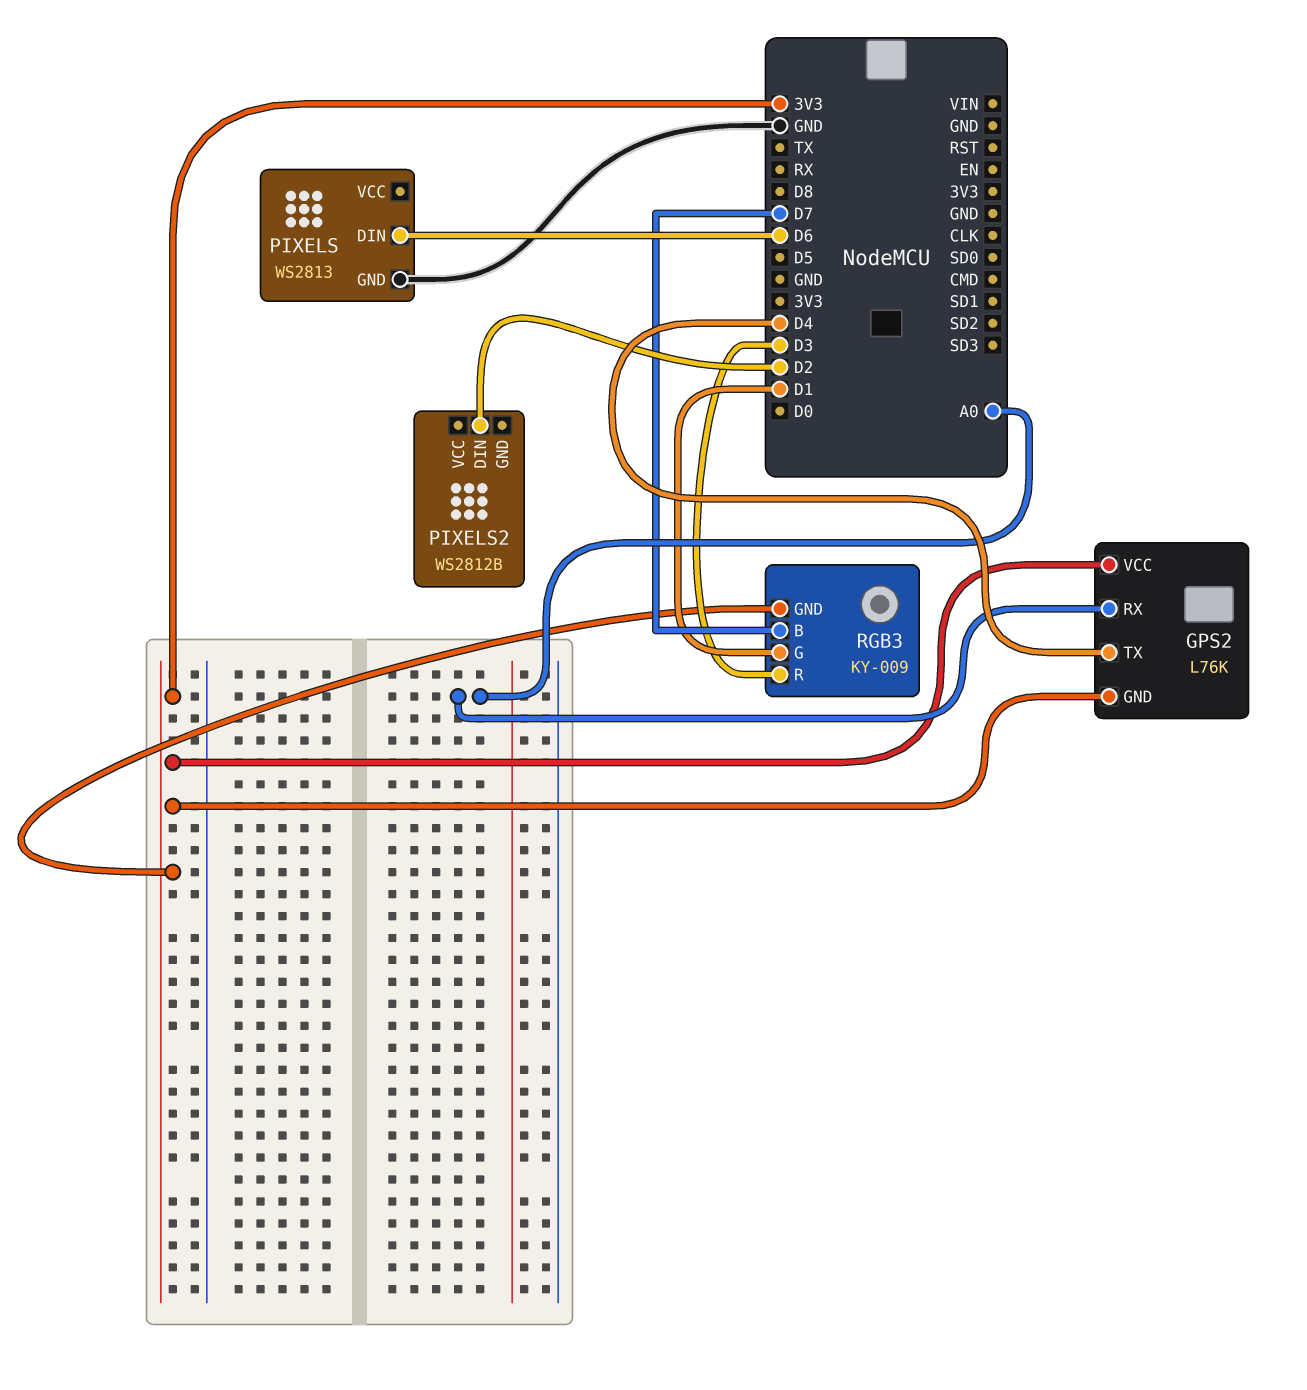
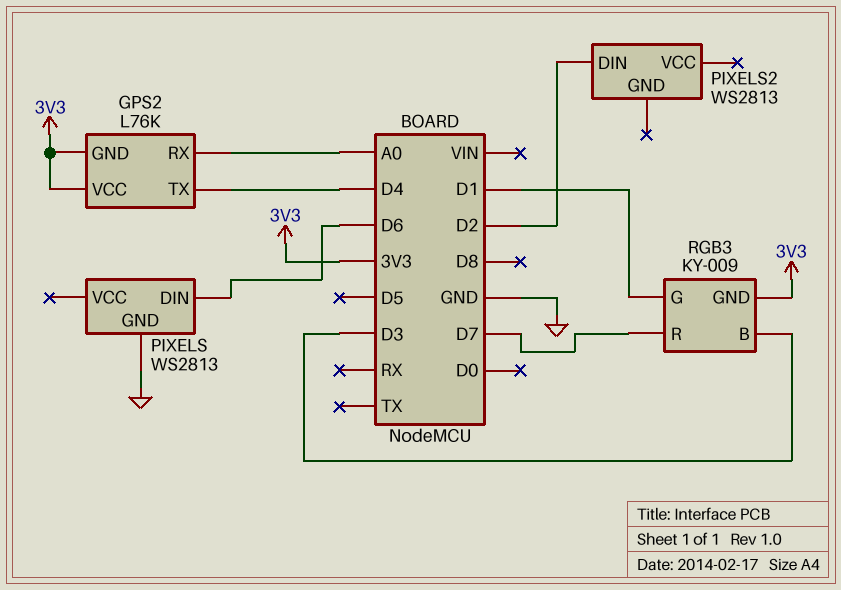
PIXELS2: WS2812B -> WS2813
RGB3 pin B: D7 -> D3
RGB3 pin R: D3 -> D7

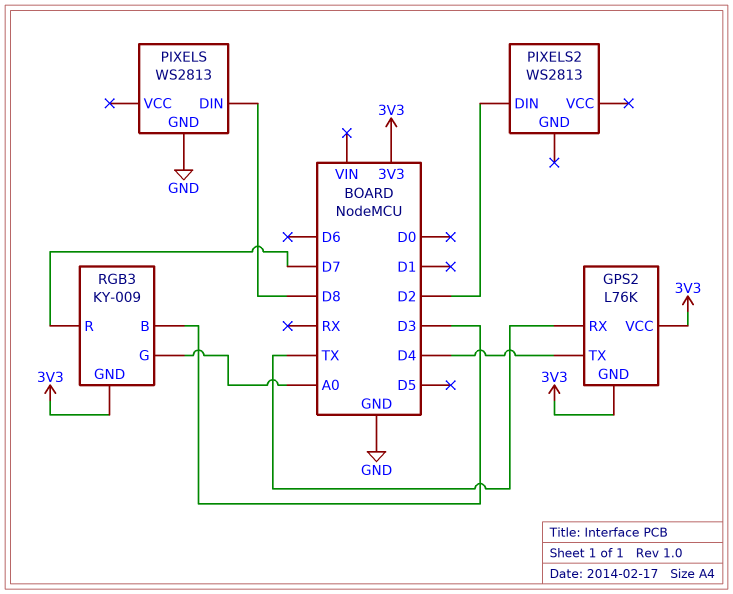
GPS2 pin RX: A0 -> TX
PIXELS pin DIN: D6 -> D8
RGB3 pin G: D1 -> A0

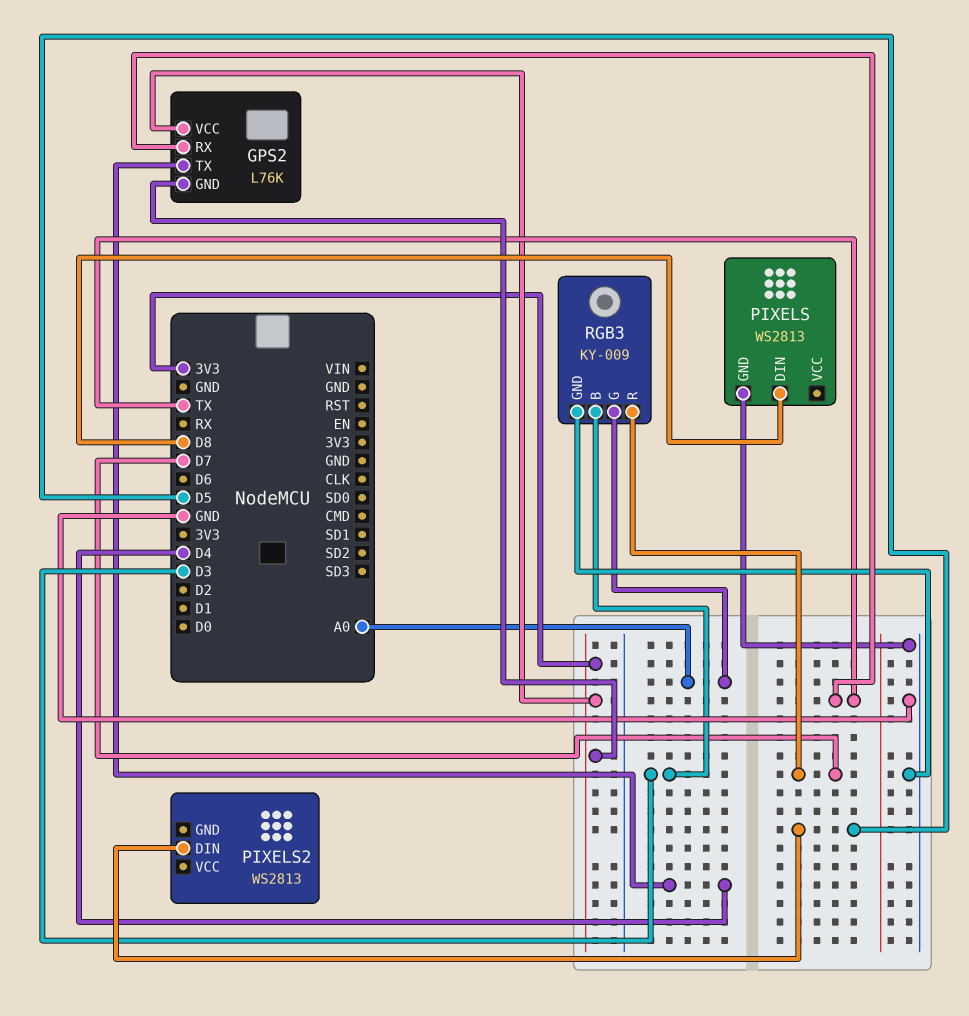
PIXELS2 pin DIN: D2 -> D5
RGB3 pin GND: 3V3 -> GND

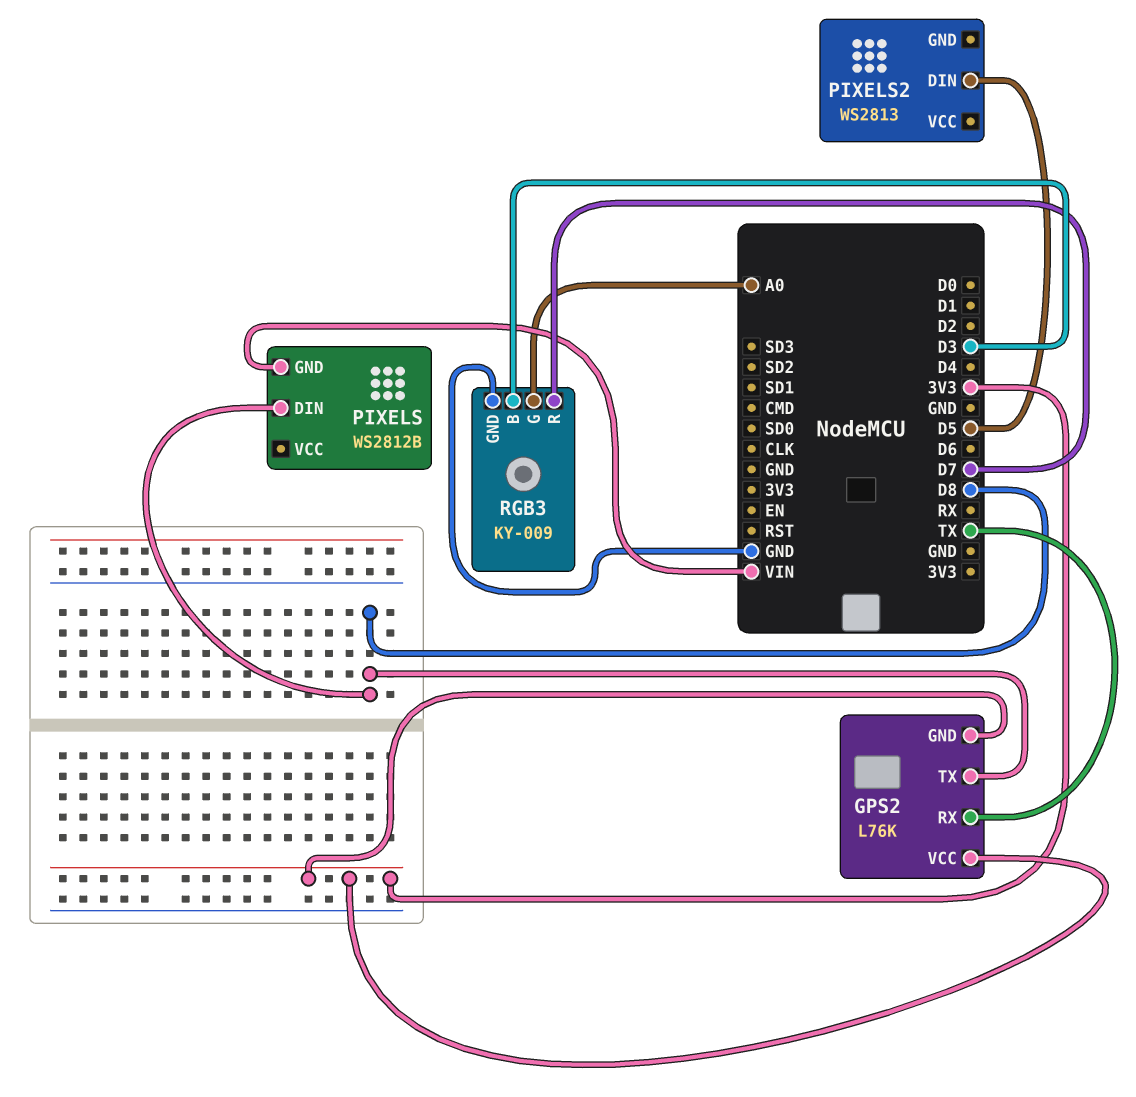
GPS2 pin TX: D4 -> D8
PIXELS: WS2813 -> WS2812B
PIXELS pin GND: GND -> VIN

